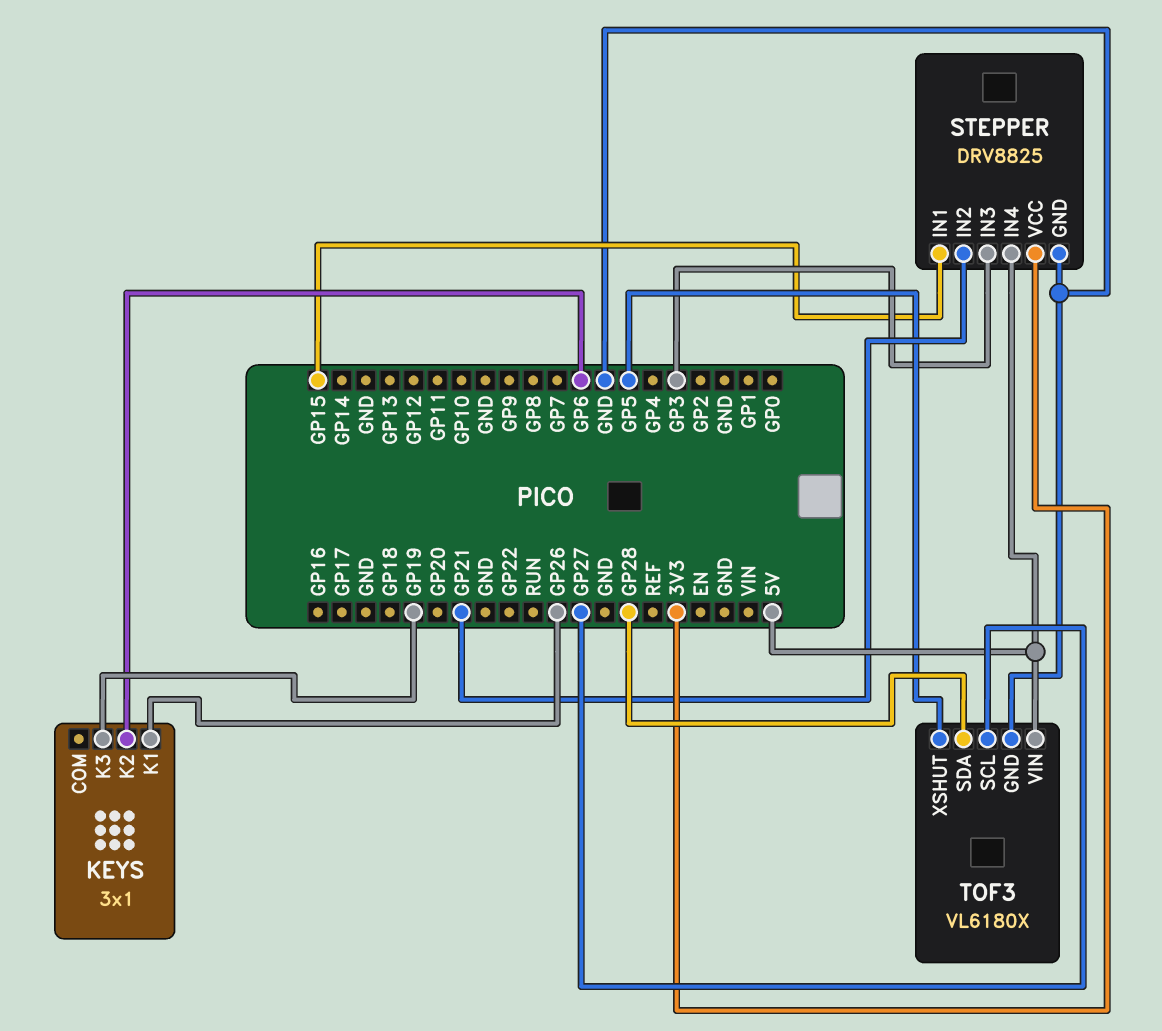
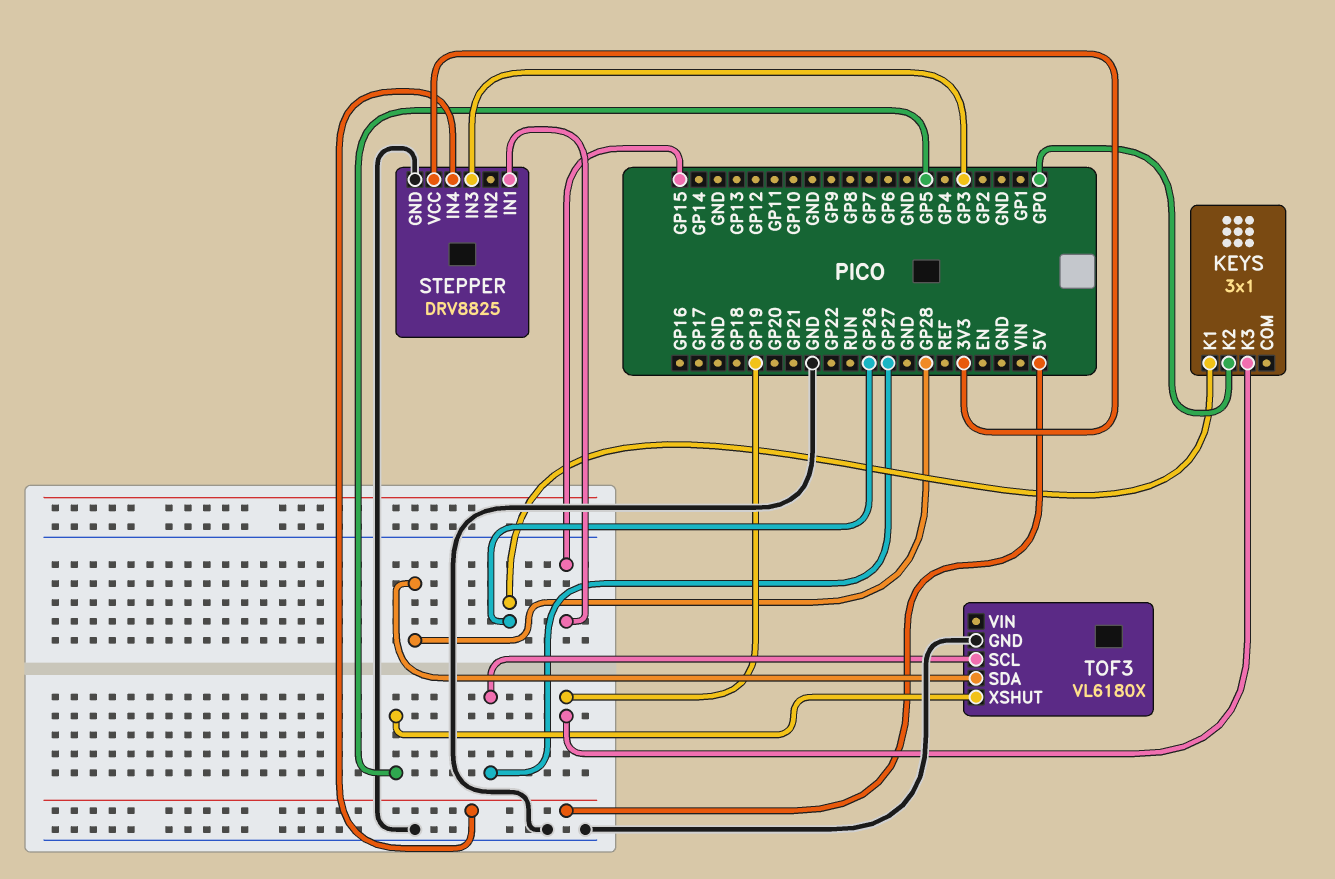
KEYS pin K2: GP6 -> GP0
STEPPER pin IN2: GP21 -> none
TOF3 pin VIN: 5V -> none

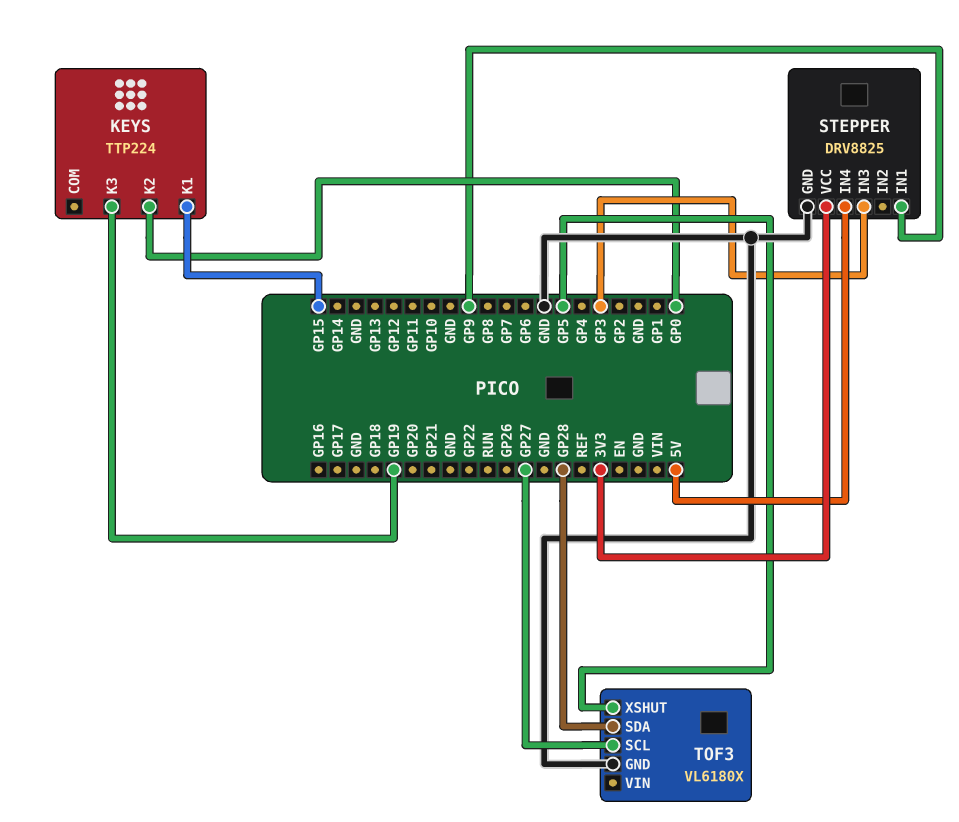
KEYS: 3x1 -> TTP224
KEYS pin K1: GP26 -> GP15
STEPPER pin IN1: GP15 -> GP9

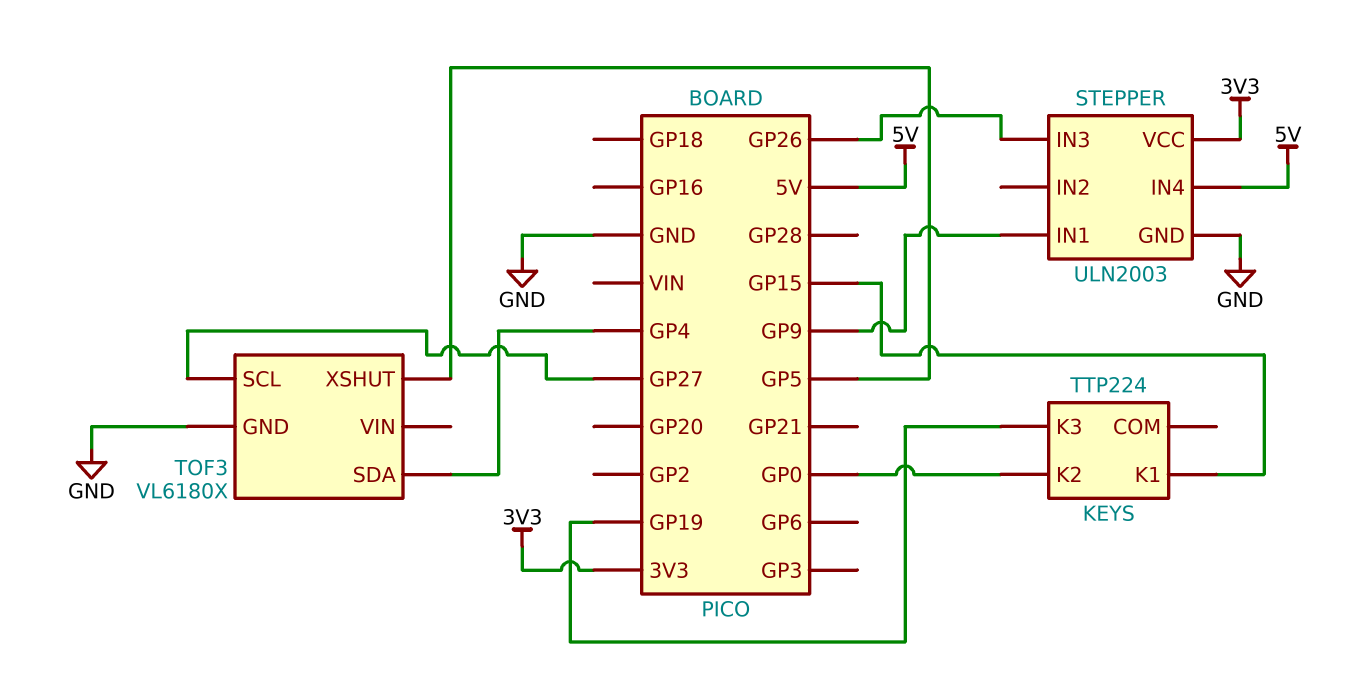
STEPPER: DRV8825 -> ULN2003
STEPPER pin IN3: GP3 -> GP26
TOF3 pin SDA: GP28 -> GP4

